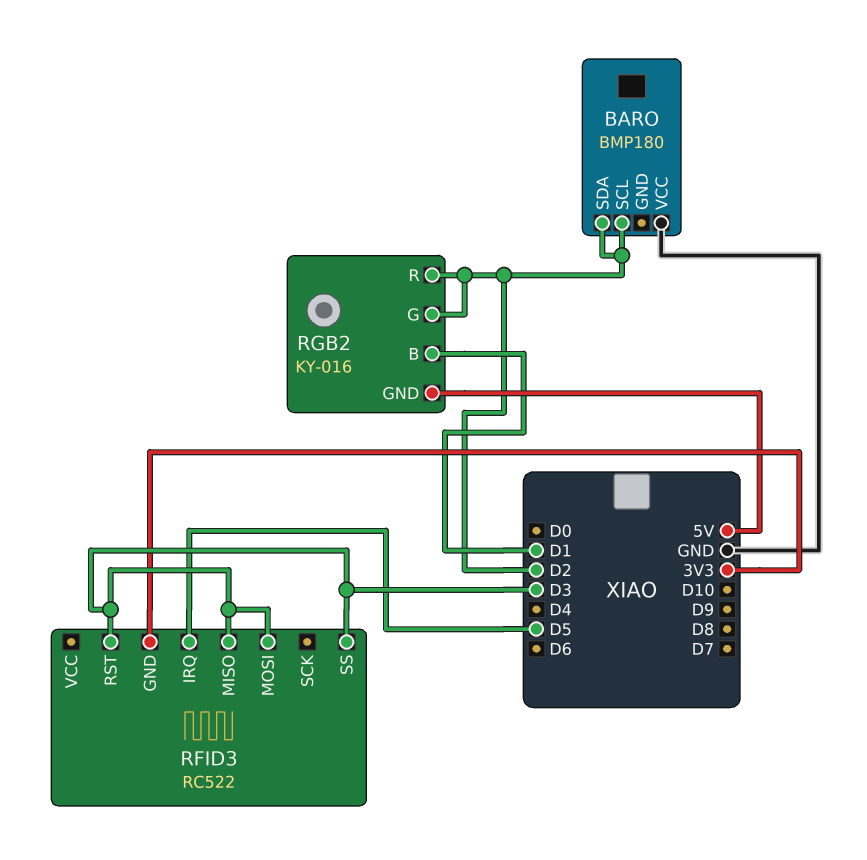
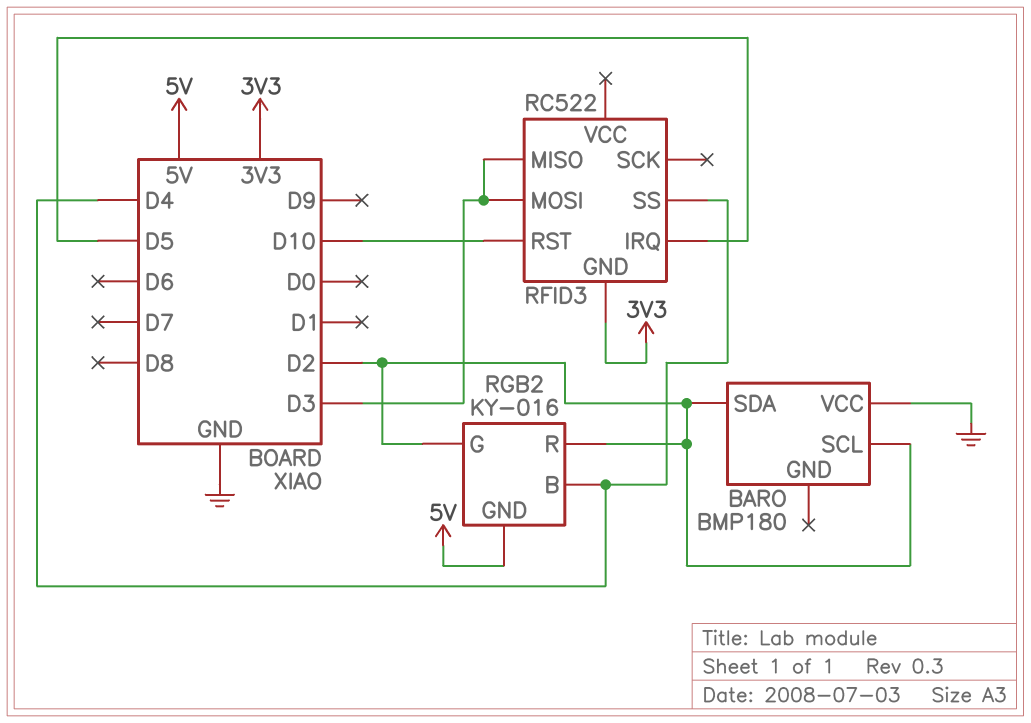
RFID3 pin RST: D3 -> D10
RFID3 pin SS: D3 -> D4
RGB2 pin B: D1 -> D4

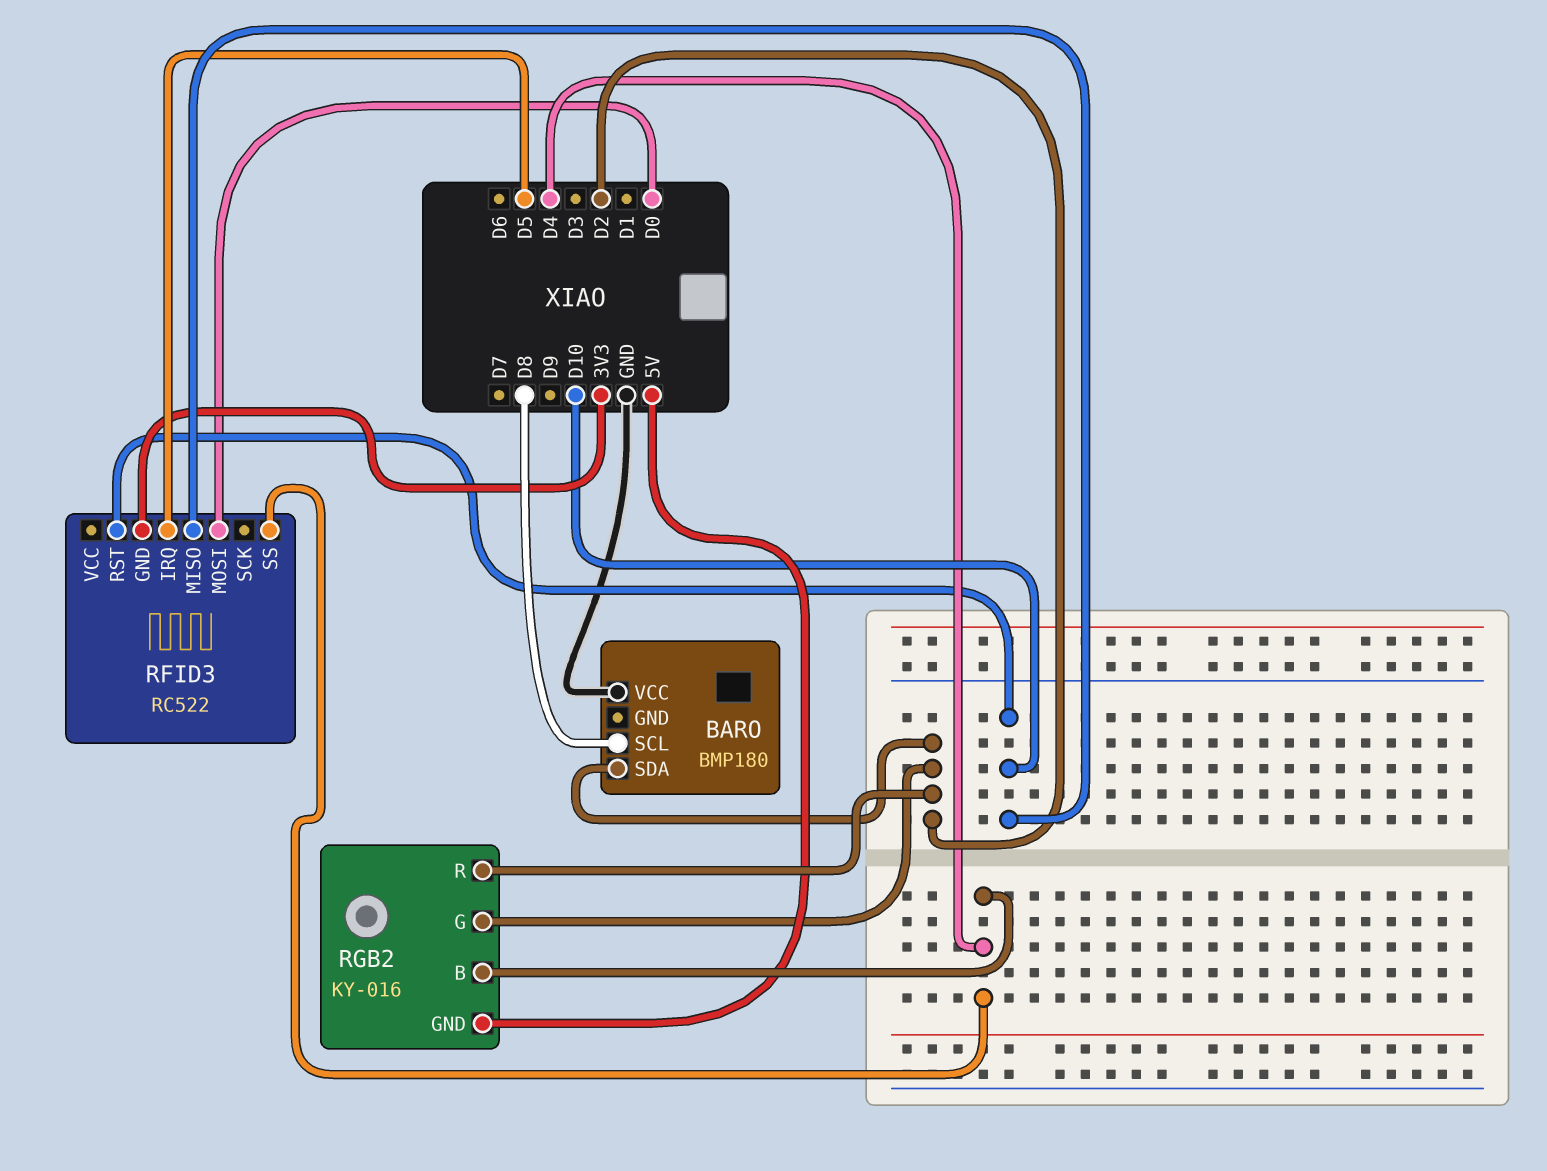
BARO pin SCL: D2 -> D8
RFID3 pin MISO: D3 -> D10
RFID3 pin MOSI: D3 -> D0

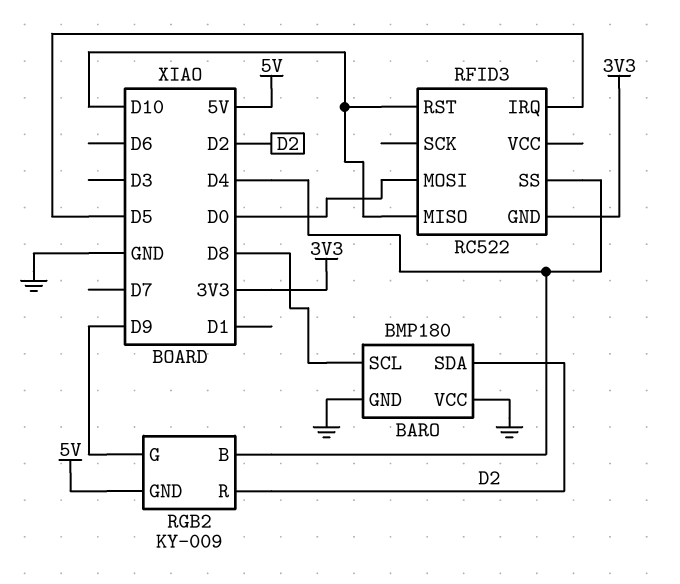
BARO pin GND: none -> GND
RGB2: KY-016 -> KY-009
RGB2 pin G: D2 -> D9

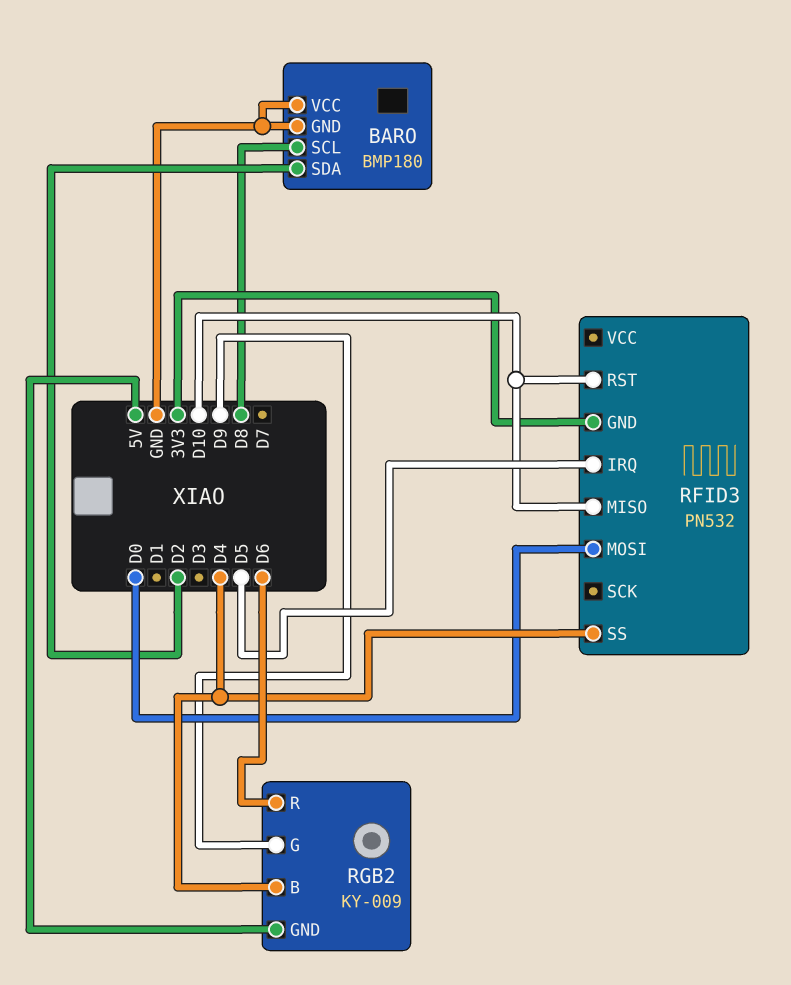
RFID3: RC522 -> PN532
RGB2 pin R: D2 -> D6

